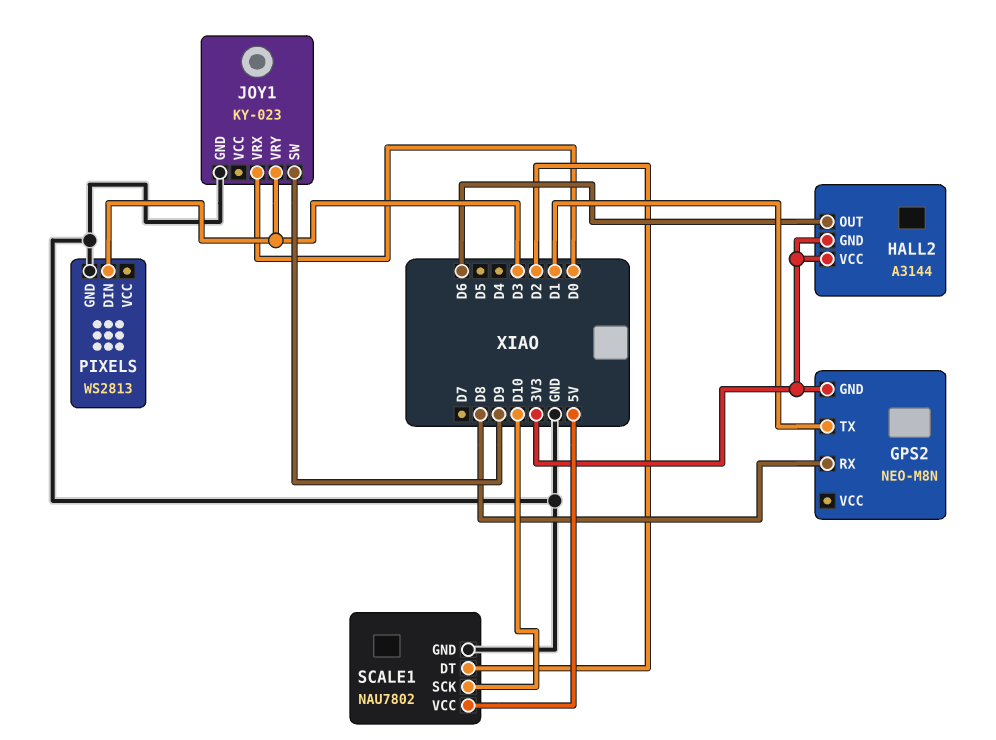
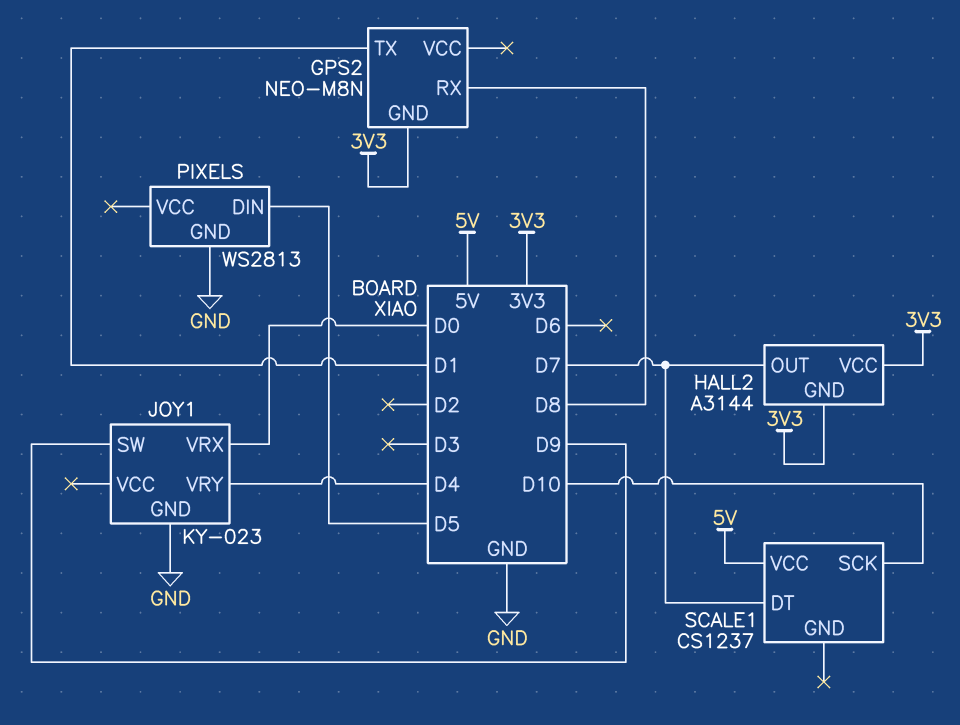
HALL2 pin OUT: D6 -> D7
JOY1 pin VRY: D3 -> D4
PIXELS pin DIN: D3 -> D5
SCALE1: NAU7802 -> CS1237
SCALE1 pin DT: D2 -> D7
SCALE1 pin GND: GND -> none

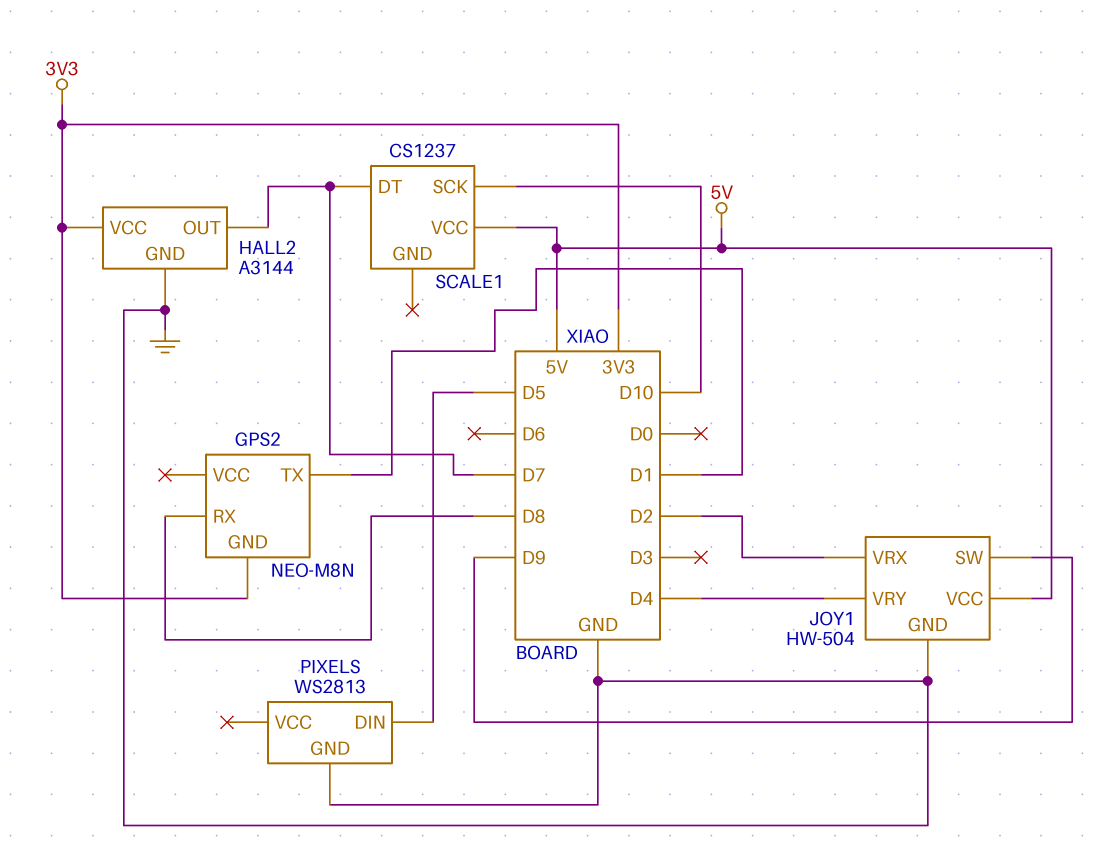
HALL2 pin GND: 3V3 -> GND
JOY1: KY-023 -> HW-504
JOY1 pin VCC: none -> 5V
JOY1 pin VRX: D0 -> D2

